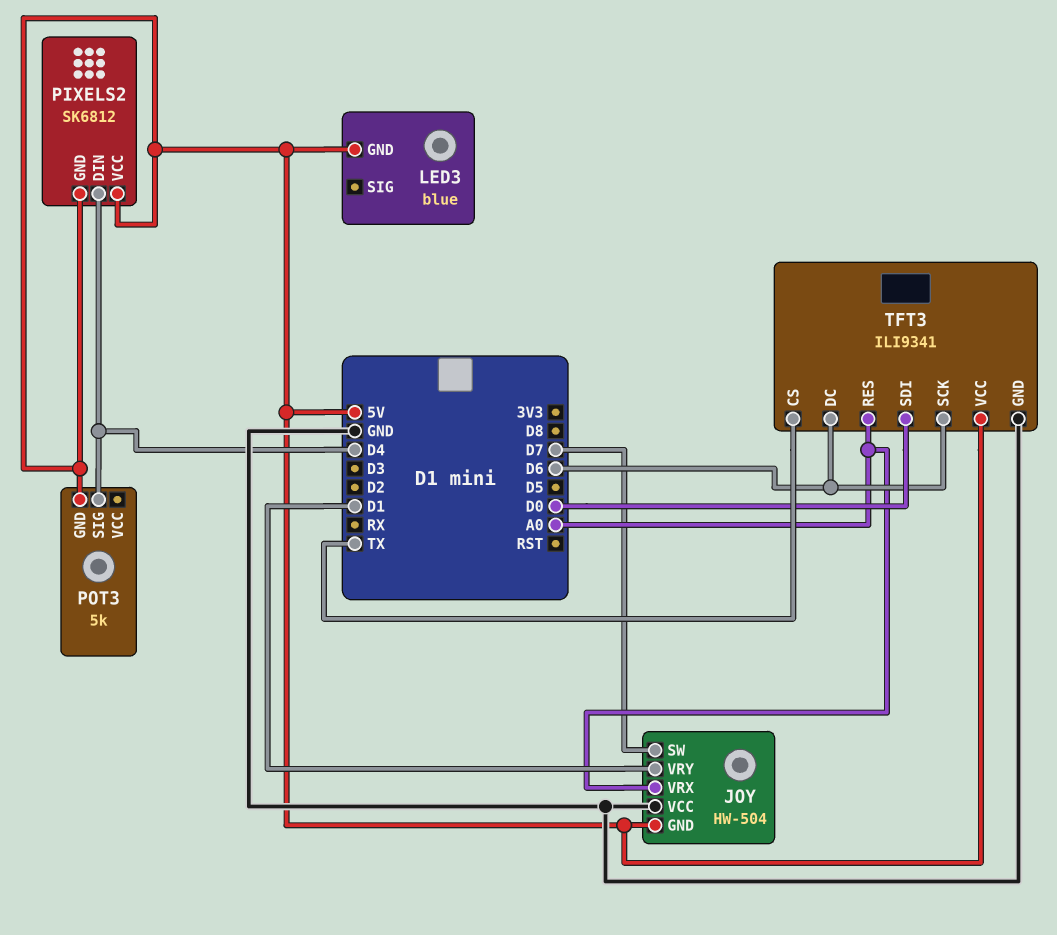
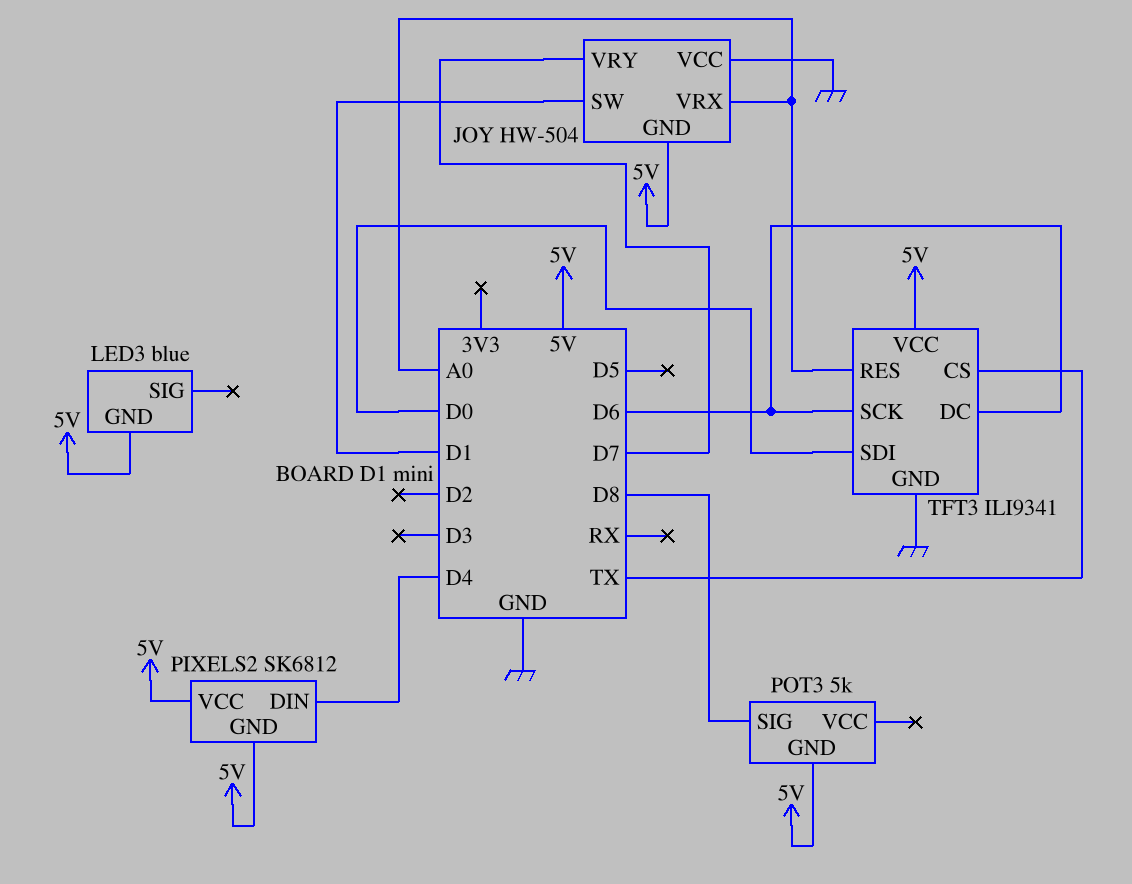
JOY pin SW: D7 -> D1
JOY pin VRY: D1 -> D7
POT3 pin SIG: D4 -> D8

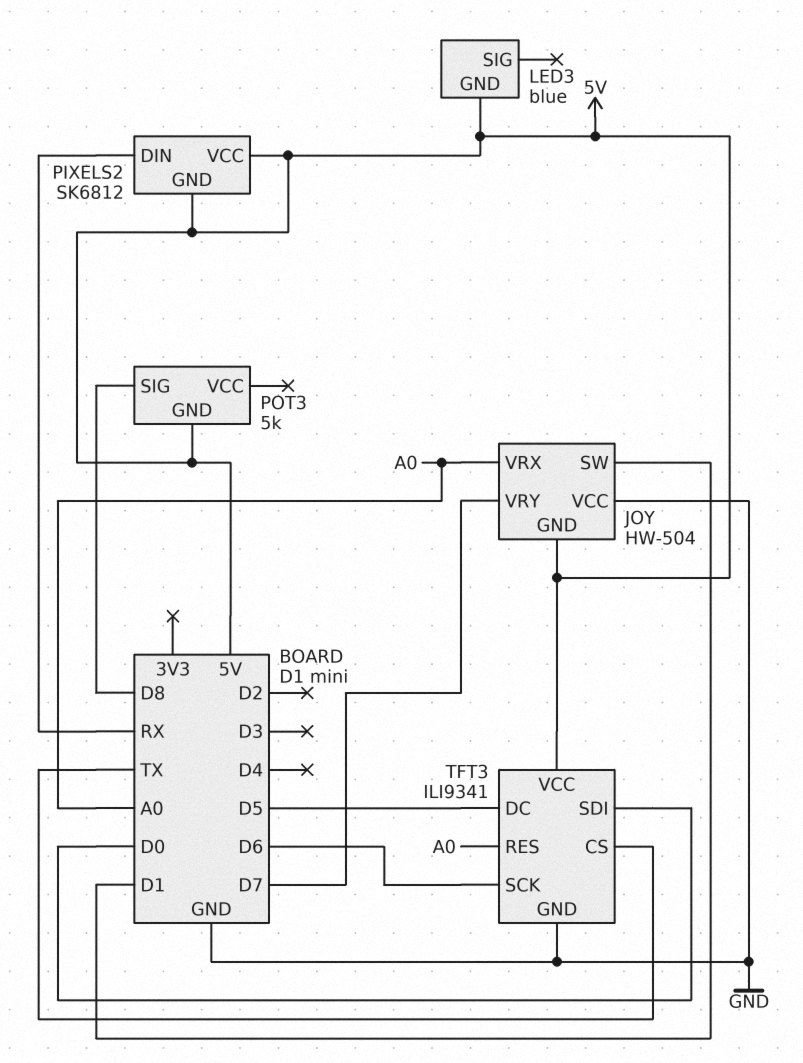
PIXELS2 pin DIN: D4 -> RX
TFT3 pin DC: D6 -> D5

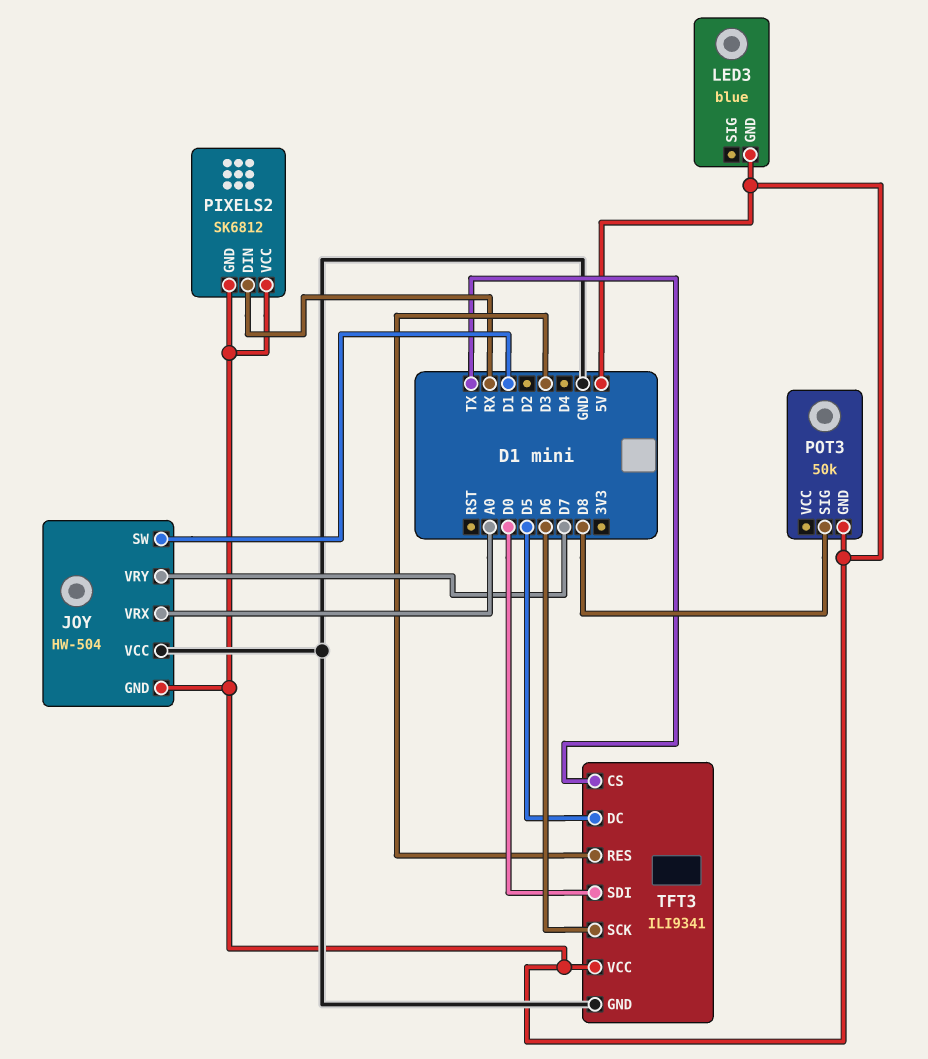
POT3: 5k -> 50k
TFT3 pin RES: A0 -> D3

